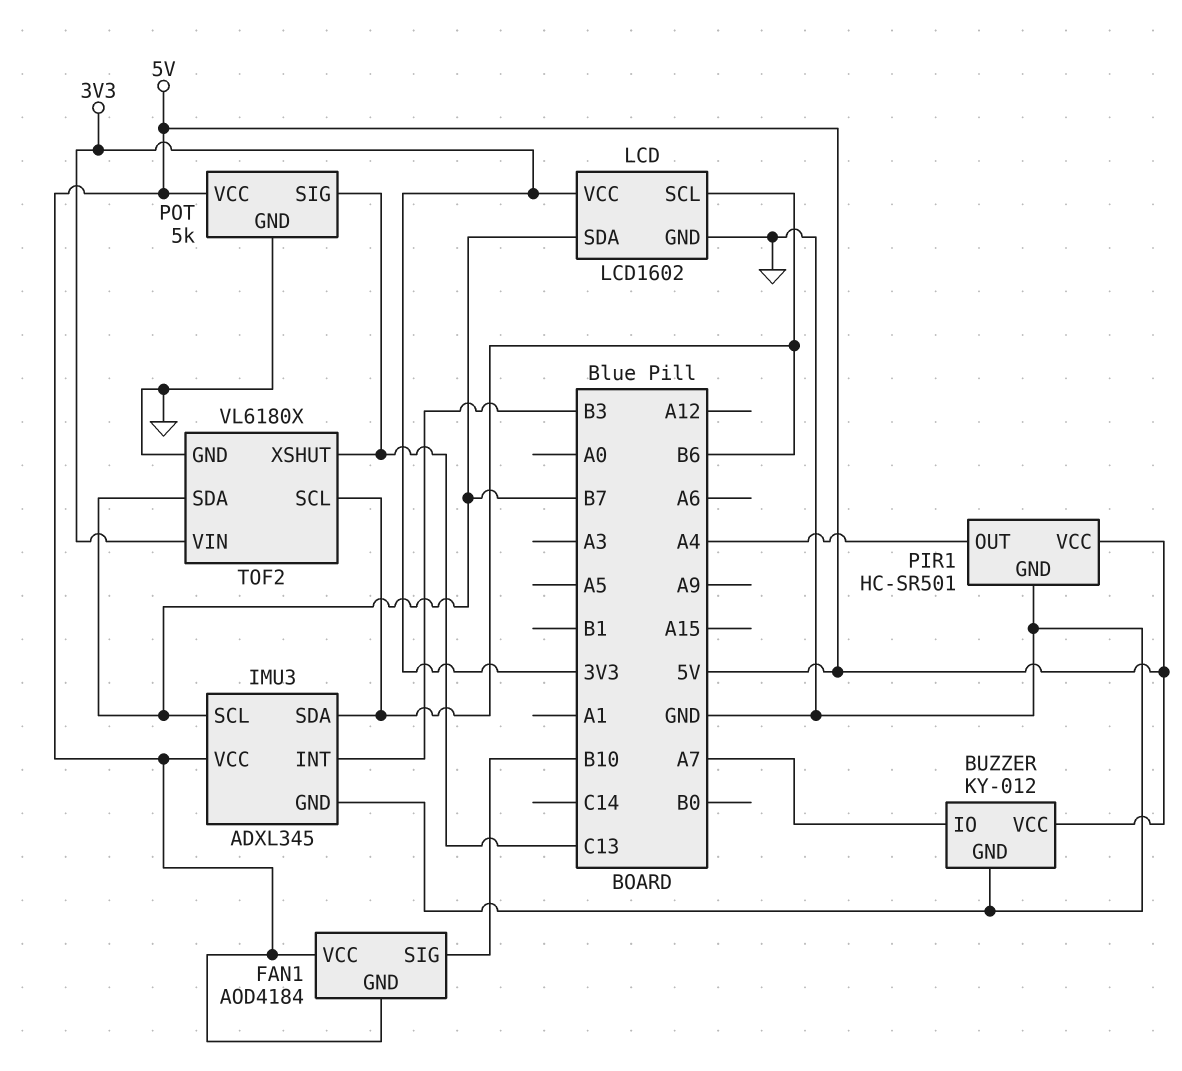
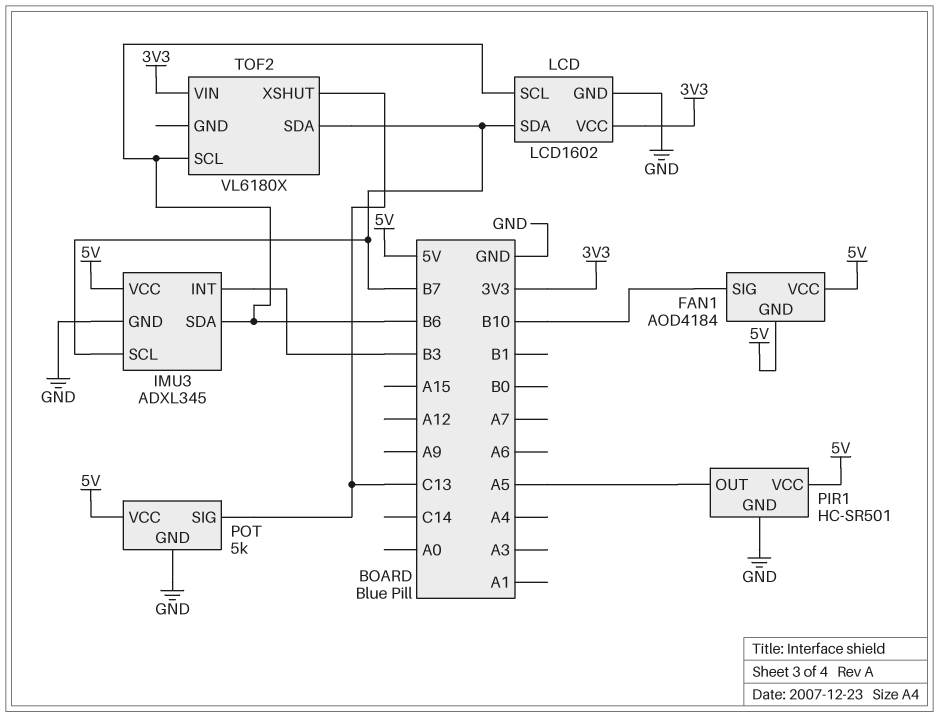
BUZZER: KY-012 -> none
BUZZER pin GND: GND -> none
BUZZER pin IO: A7 -> none
BUZZER pin VCC: 5V -> none
PIR1 pin OUT: A4 -> A5
TOF2 pin GND: GND -> none

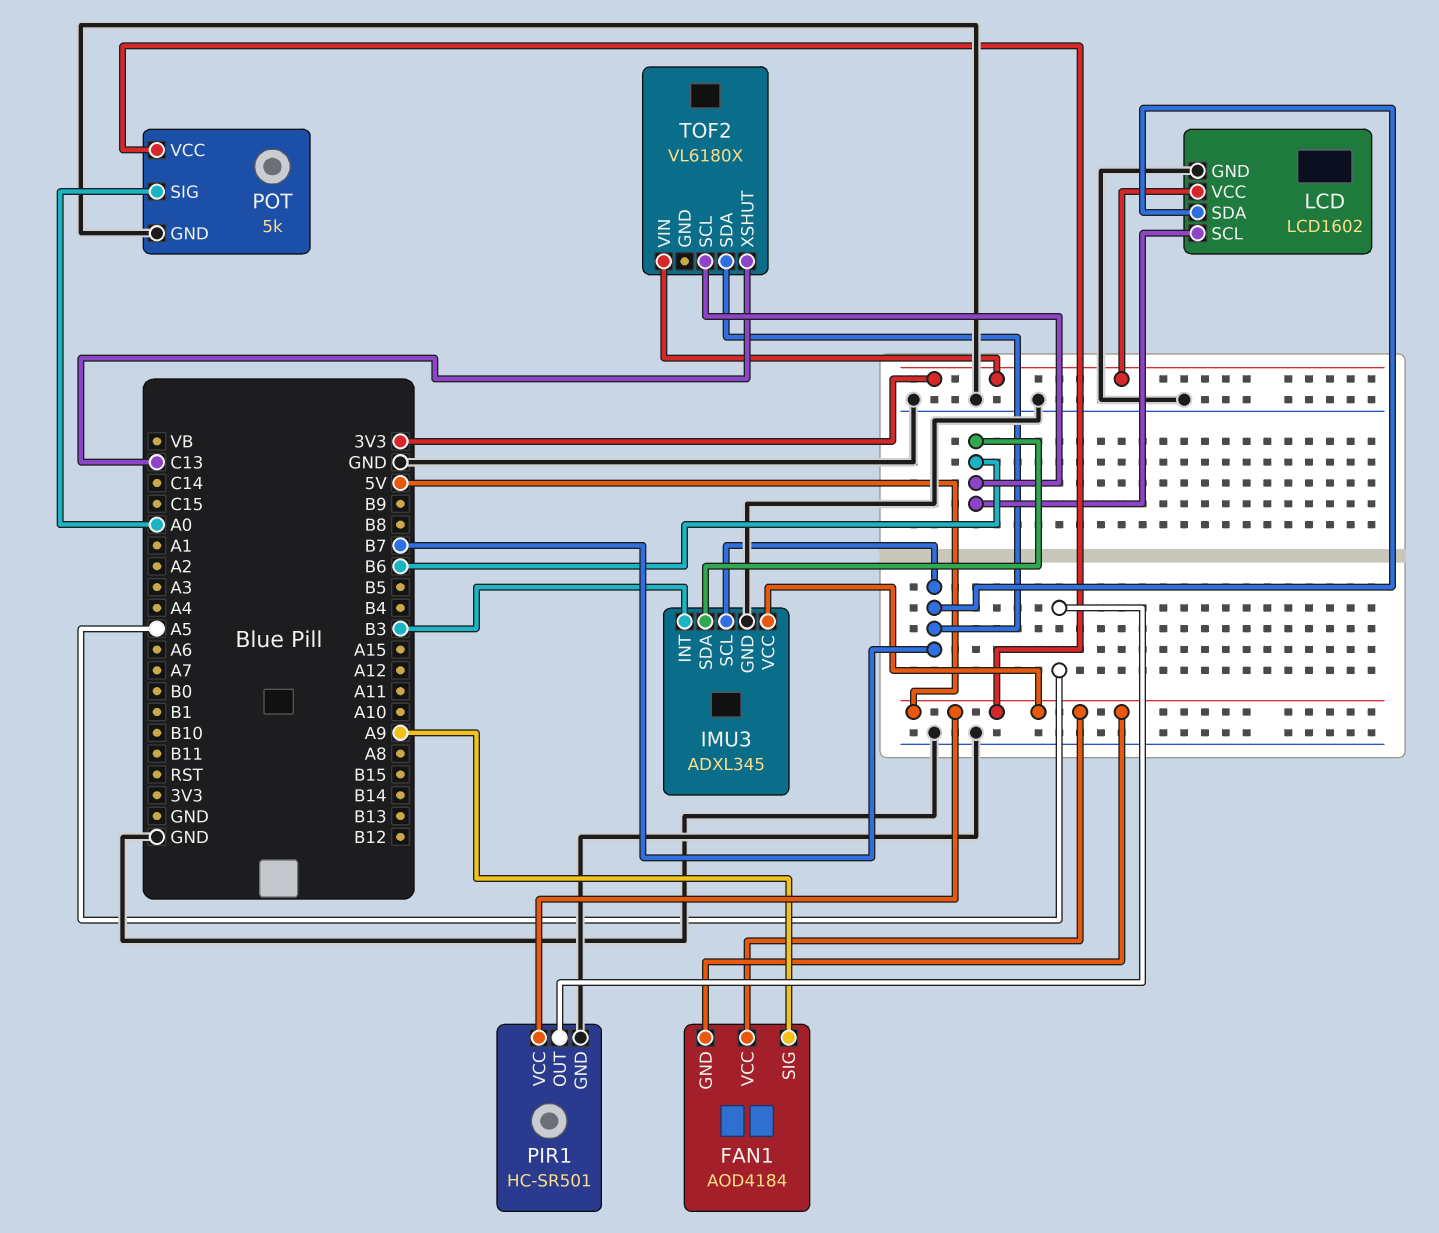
FAN1 pin SIG: B10 -> A9
POT pin SIG: C13 -> A0

